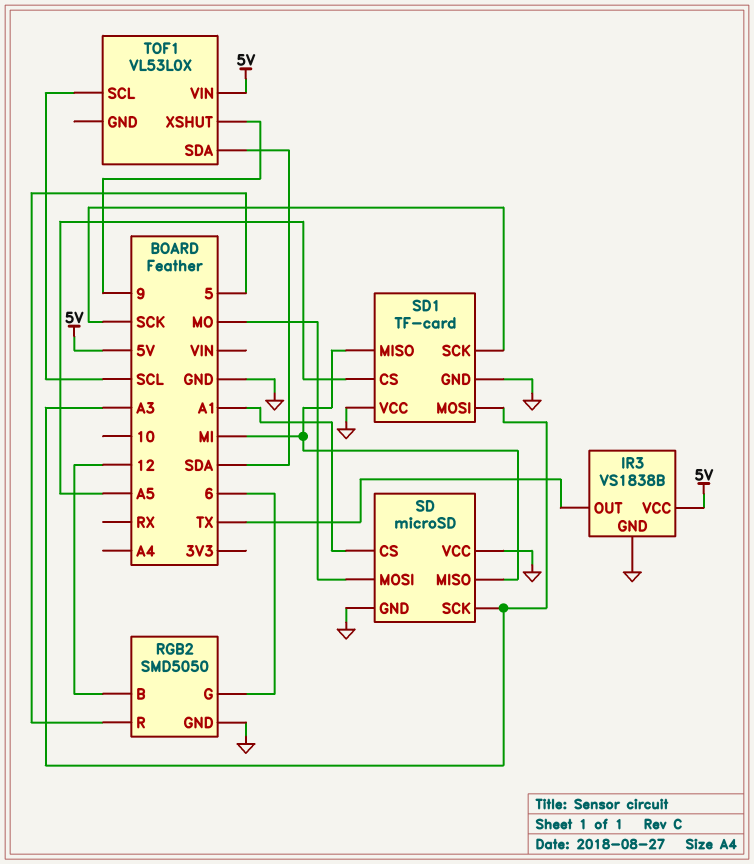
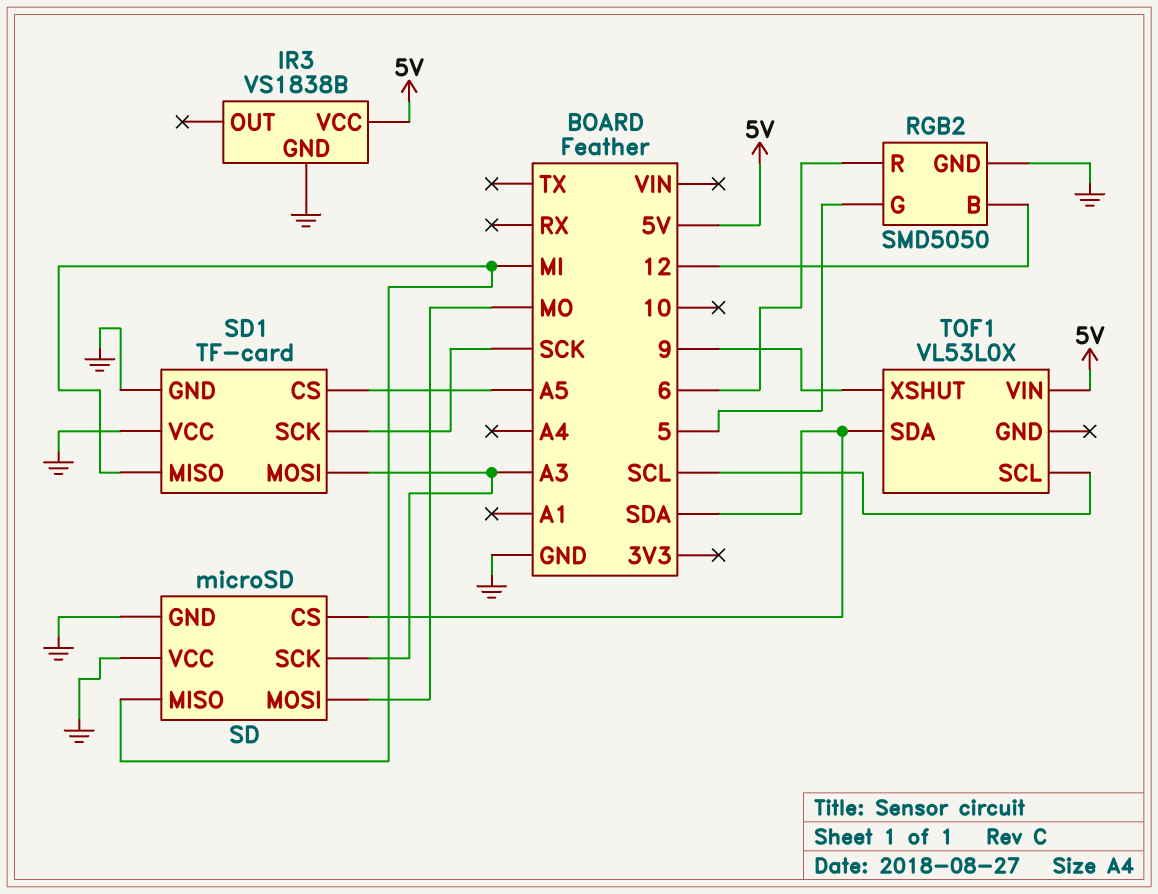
IR3 pin OUT: TX -> none
RGB2 pin G: 6 -> 5
RGB2 pin R: 5 -> 6
SD pin CS: A1 -> SDA

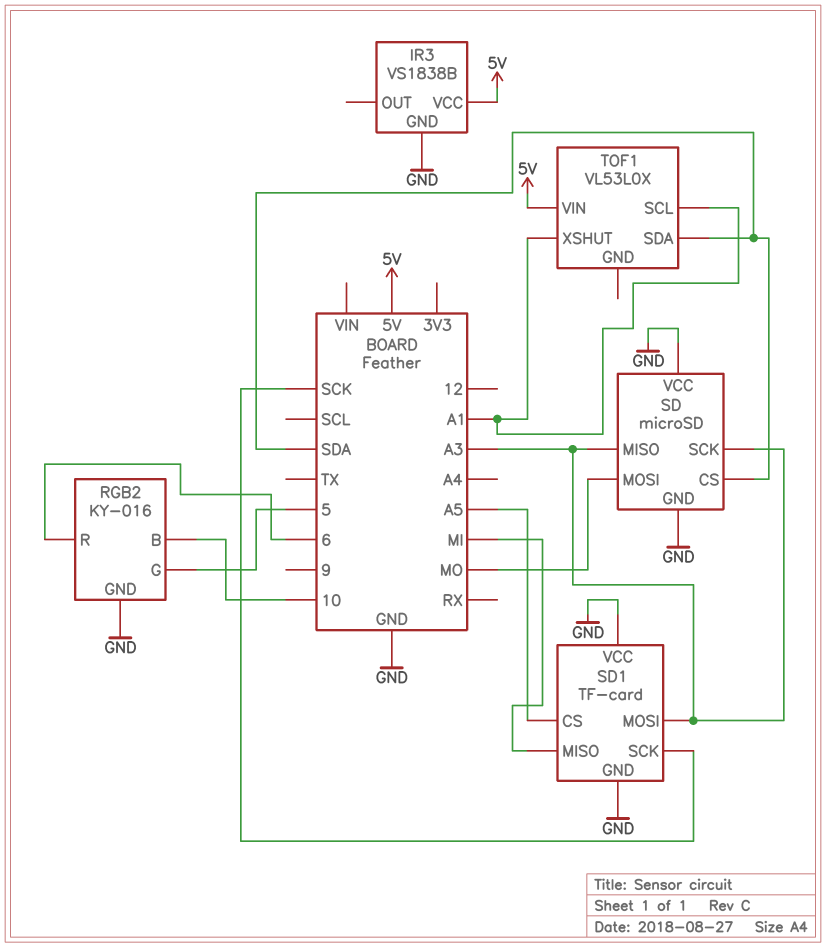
RGB2: SMD5050 -> KY-016
RGB2 pin B: 12 -> 10
SD pin MISO: MI -> A3
TOF1 pin SCL: SCL -> A1
TOF1 pin XSHUT: 9 -> A1

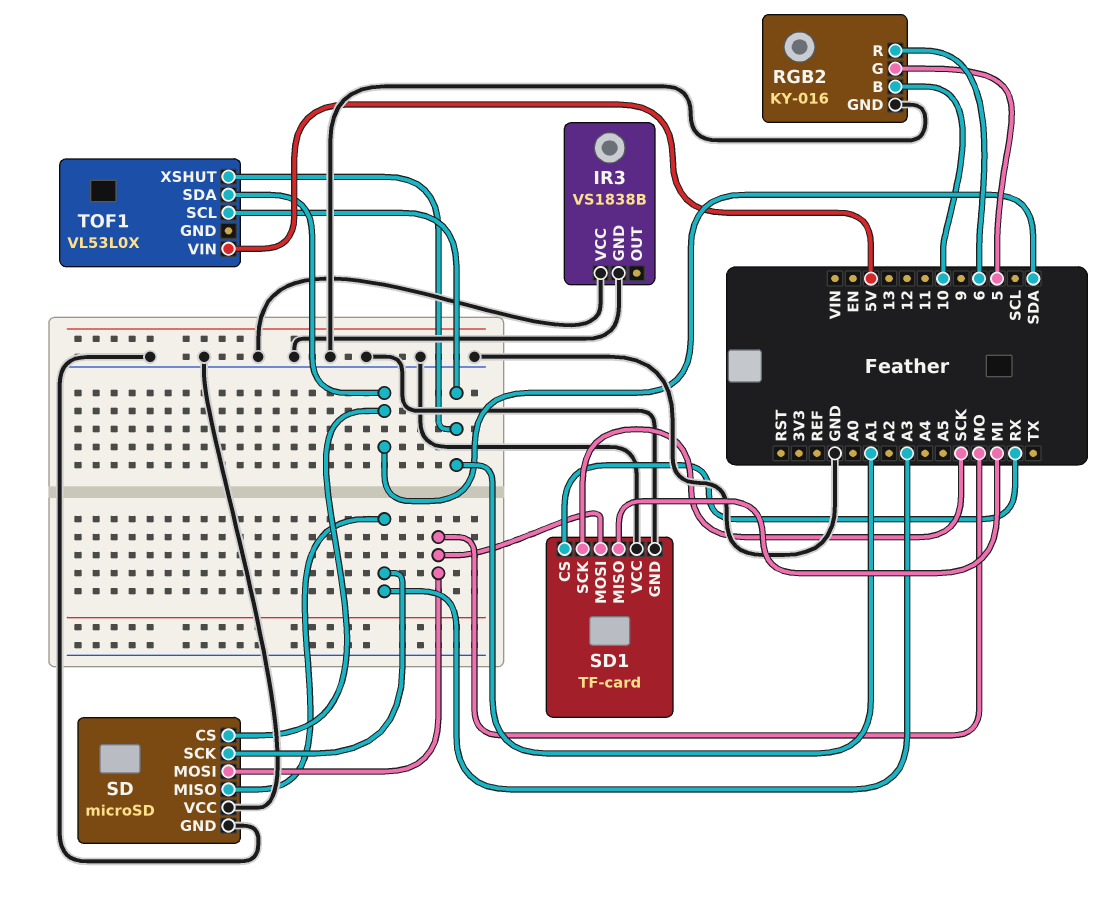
IR3 pin VCC: 5V -> GND
SD1 pin CS: A5 -> RX
SD1 pin MOSI: A3 -> MO

